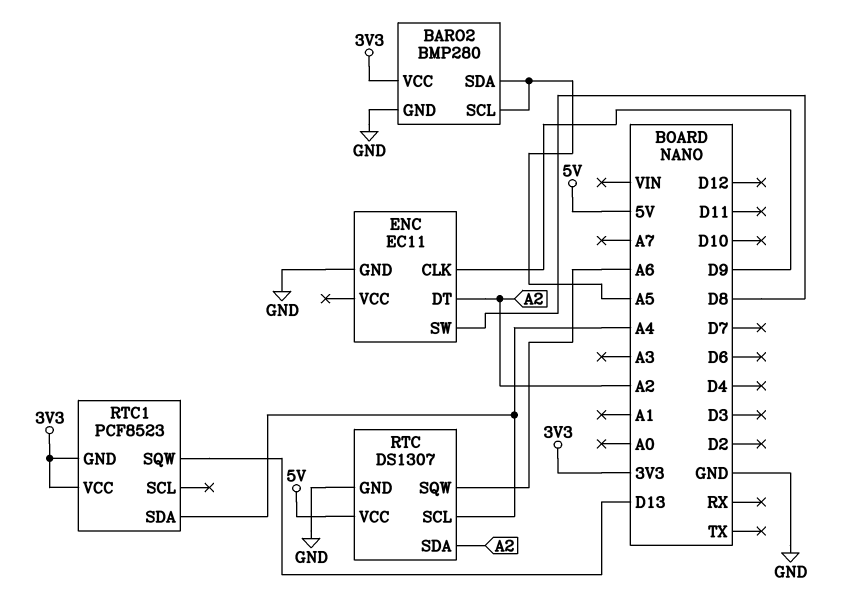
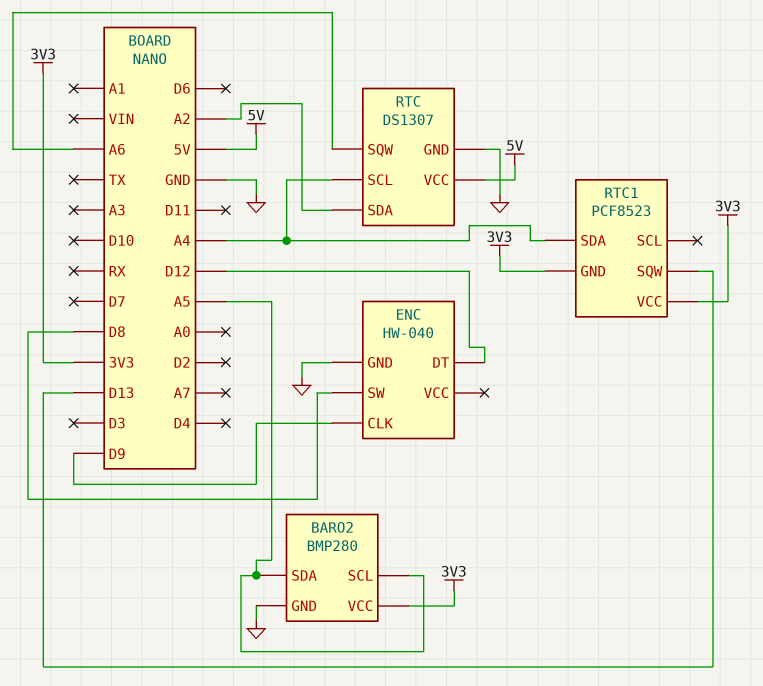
ENC: EC11 -> HW-040
ENC pin DT: A2 -> D12

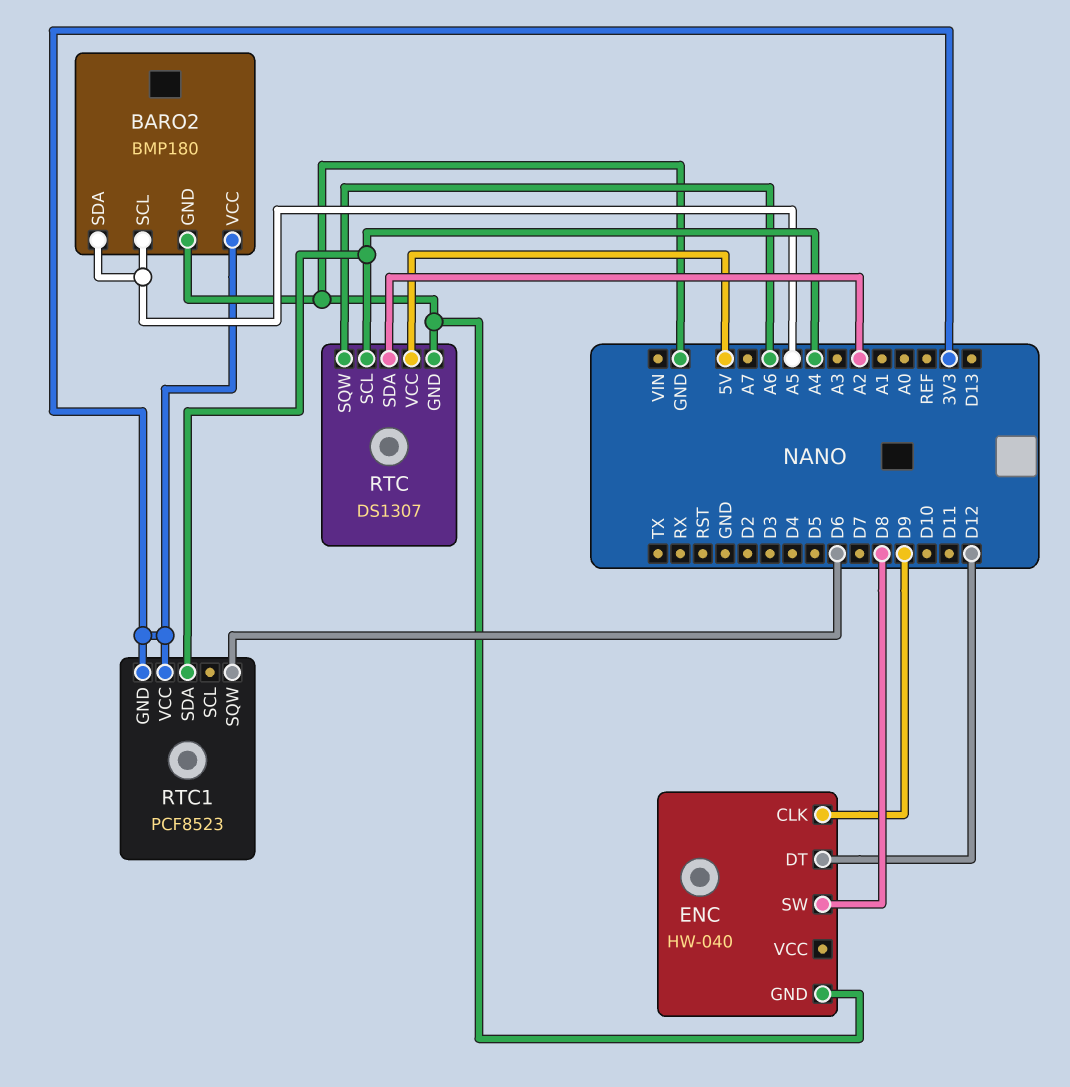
BARO2: BMP280 -> BMP180
RTC1 pin SQW: D13 -> D6

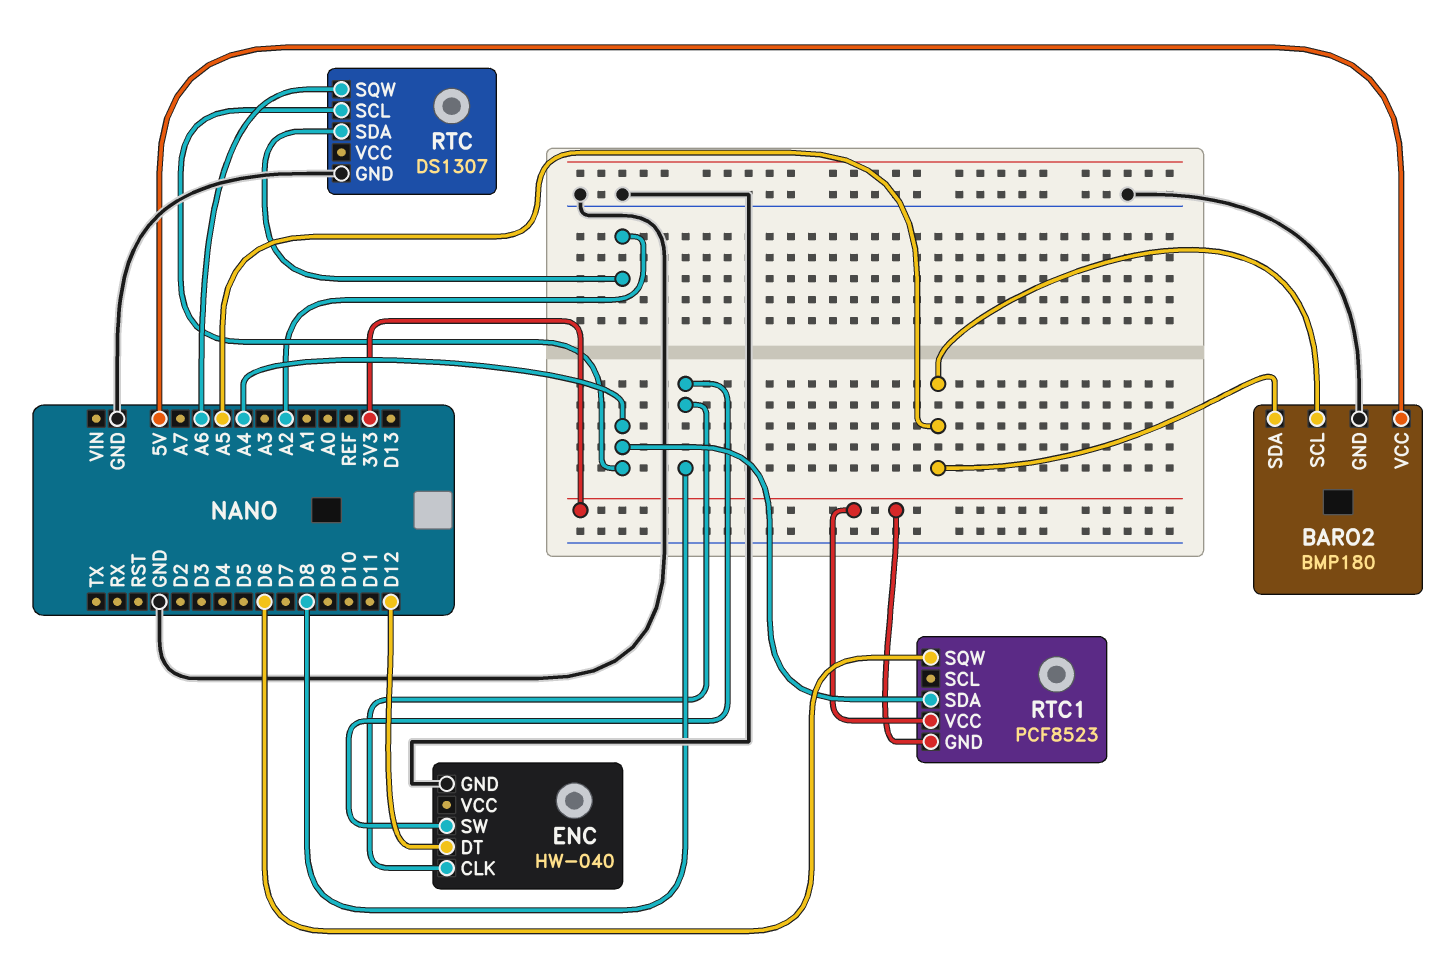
BARO2 pin VCC: 3V3 -> 5V
ENC pin CLK: D9 -> D8
RTC pin VCC: 5V -> none

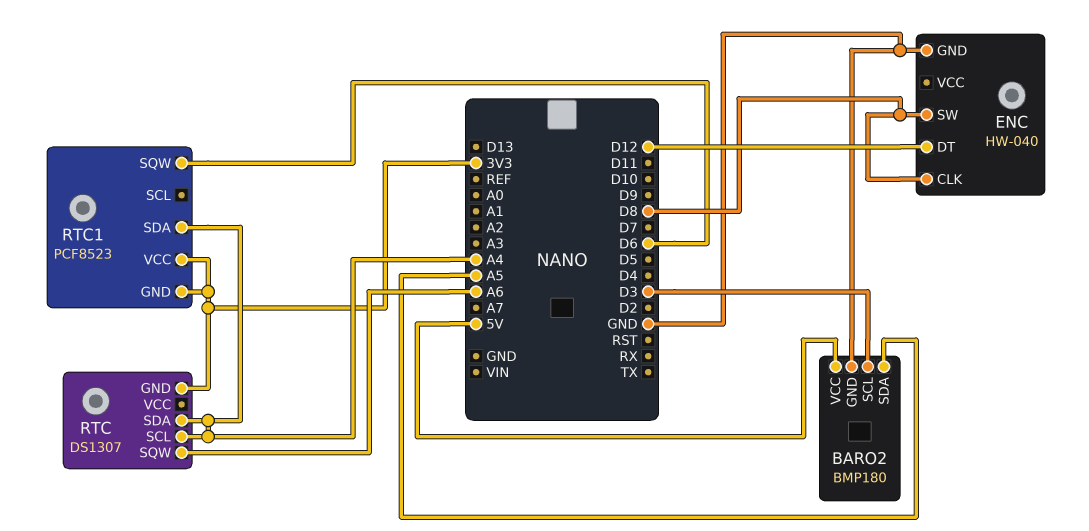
BARO2 pin SCL: A5 -> D3
RTC pin GND: GND -> 3V3
RTC pin SDA: A2 -> A4

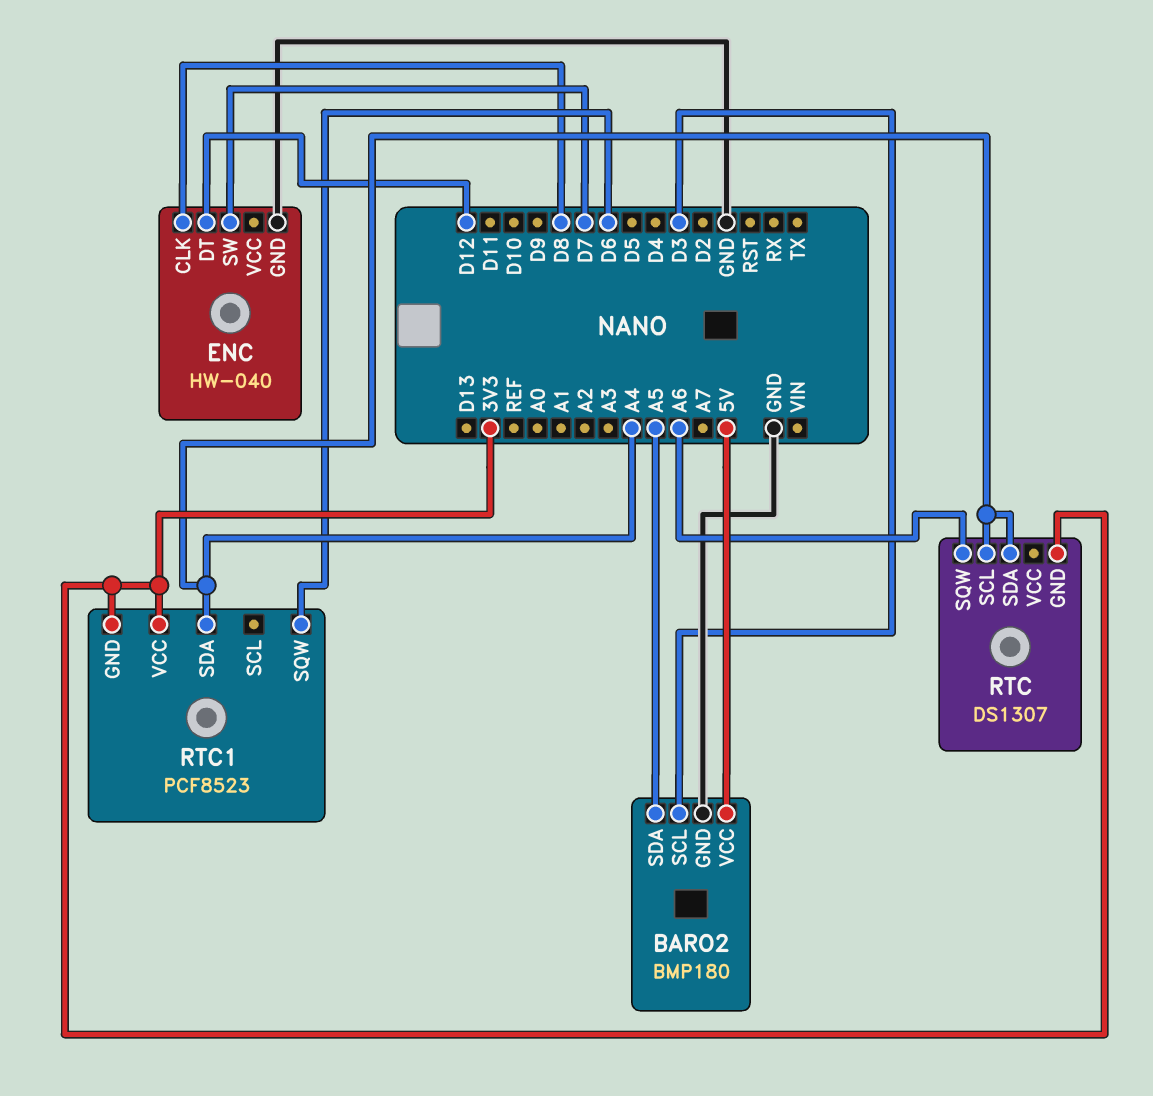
ENC pin SW: D8 -> D7

